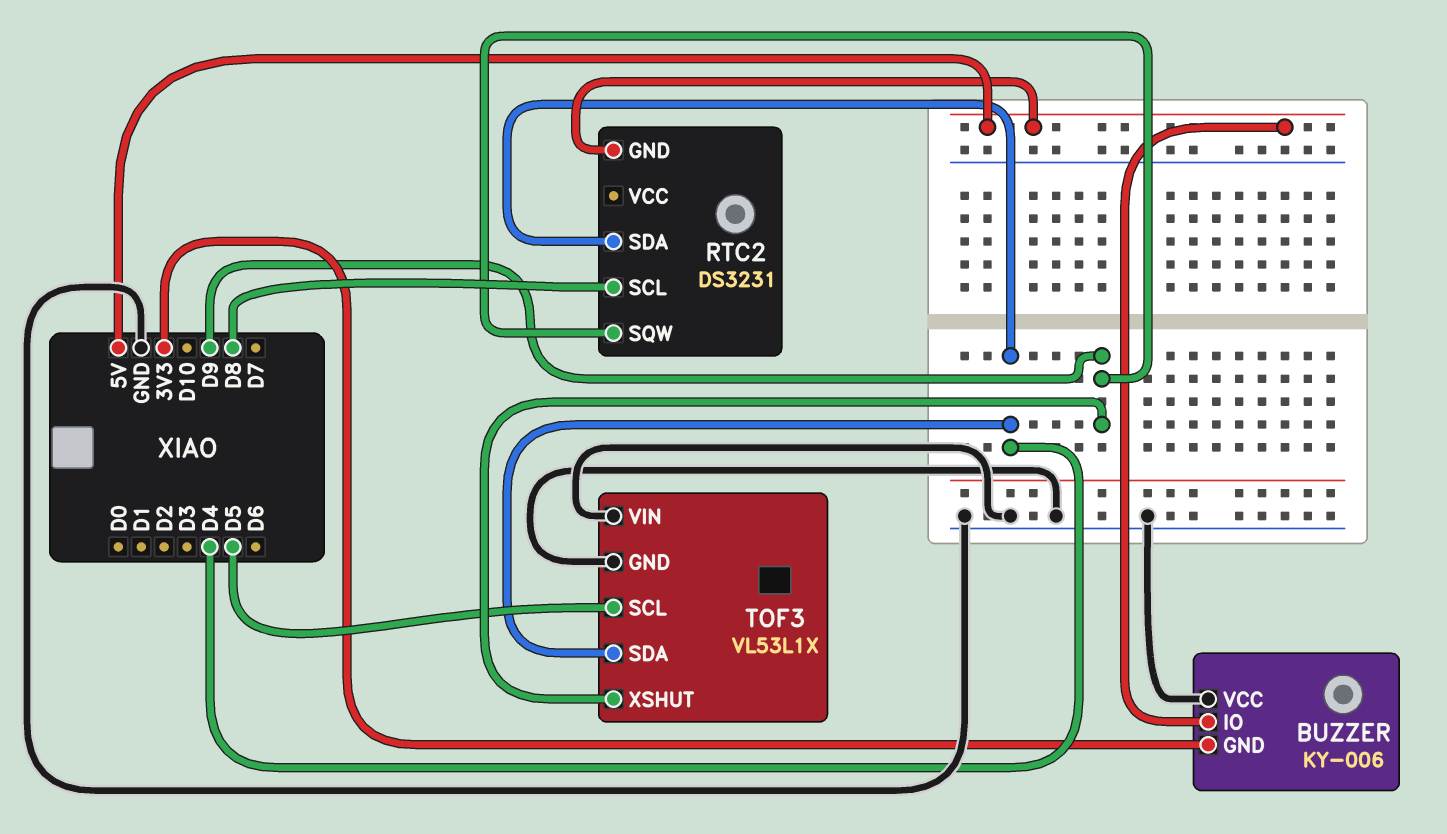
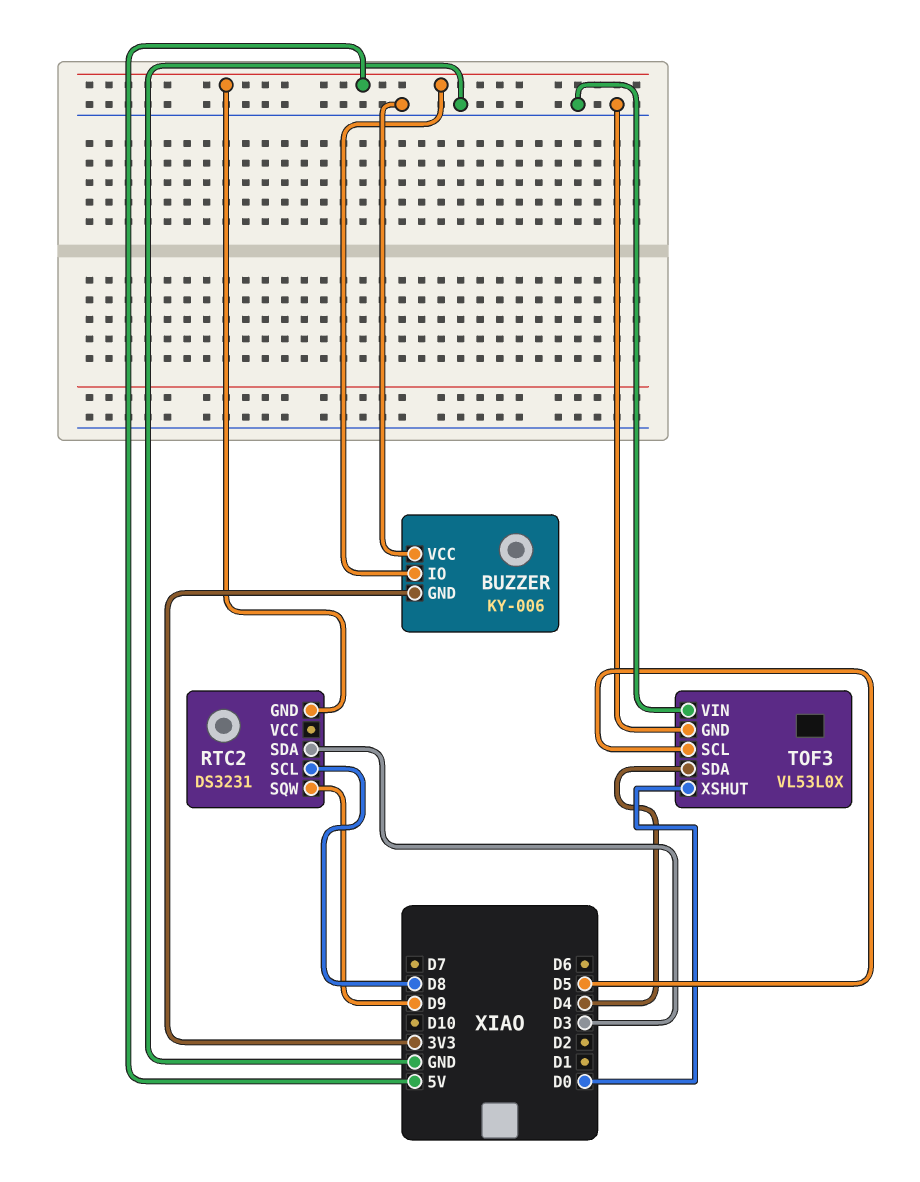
RTC2 pin SDA: D4 -> D3
TOF3: VL53L1X -> VL53L0X
TOF3 pin XSHUT: D9 -> D0

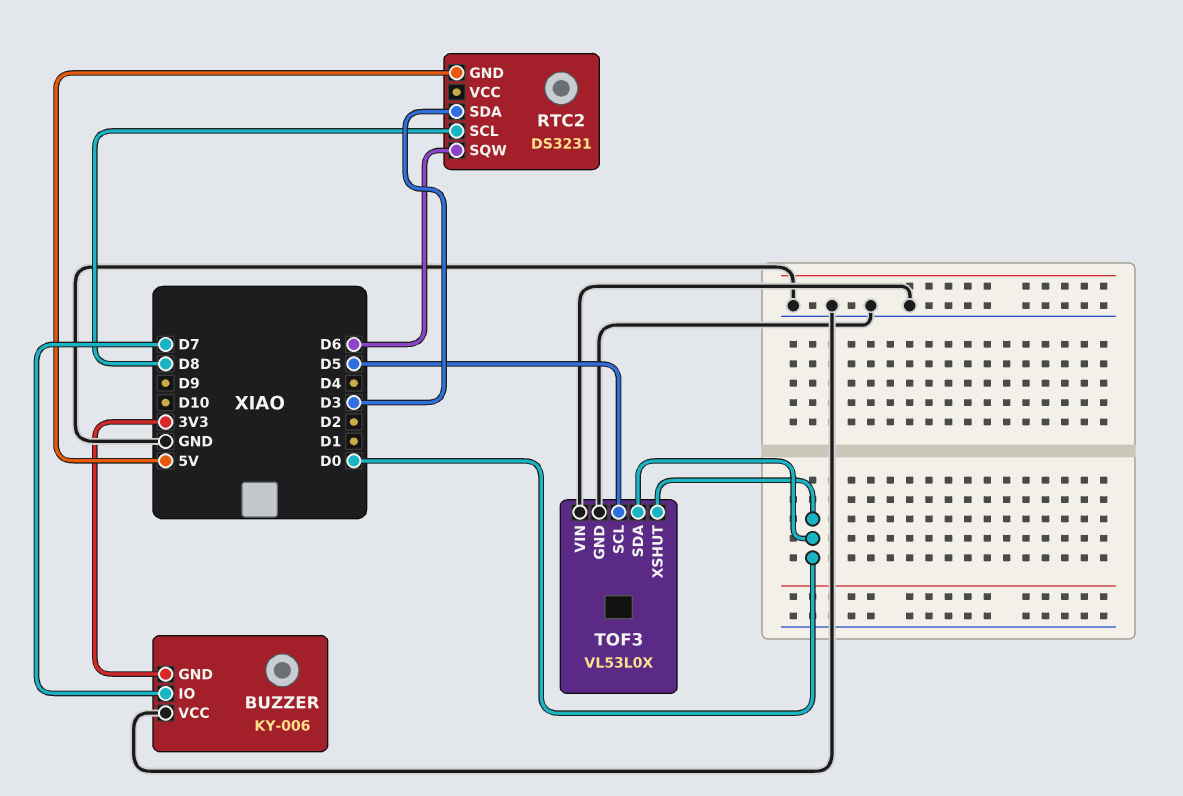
BUZZER pin IO: 5V -> D7
RTC2 pin SQW: D9 -> D6
TOF3 pin SDA: D4 -> D0

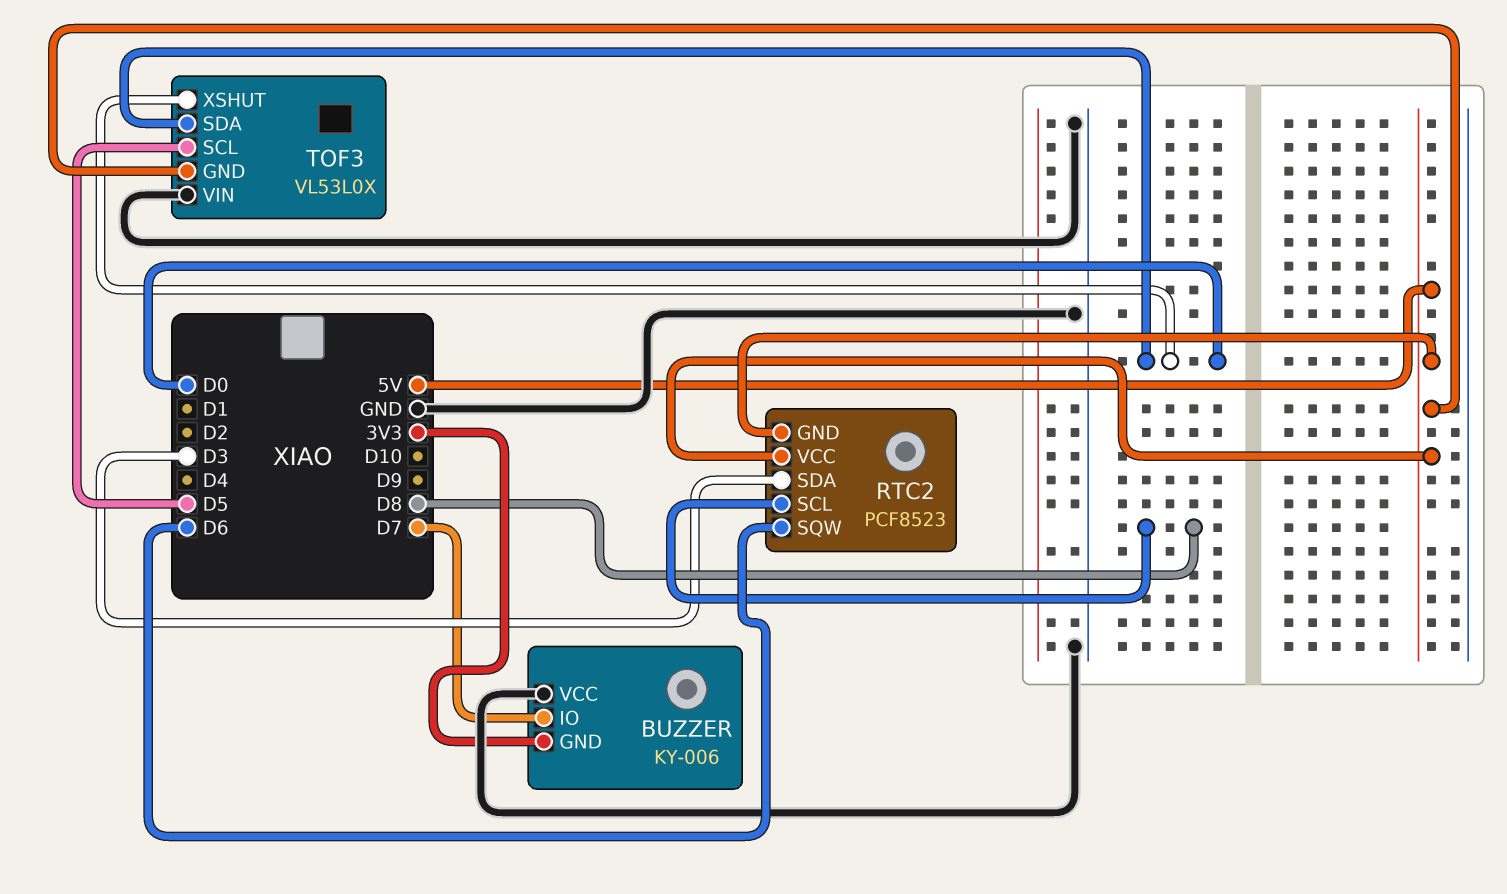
RTC2: DS3231 -> PCF8523
RTC2 pin VCC: none -> 5V
TOF3 pin GND: GND -> 5V

